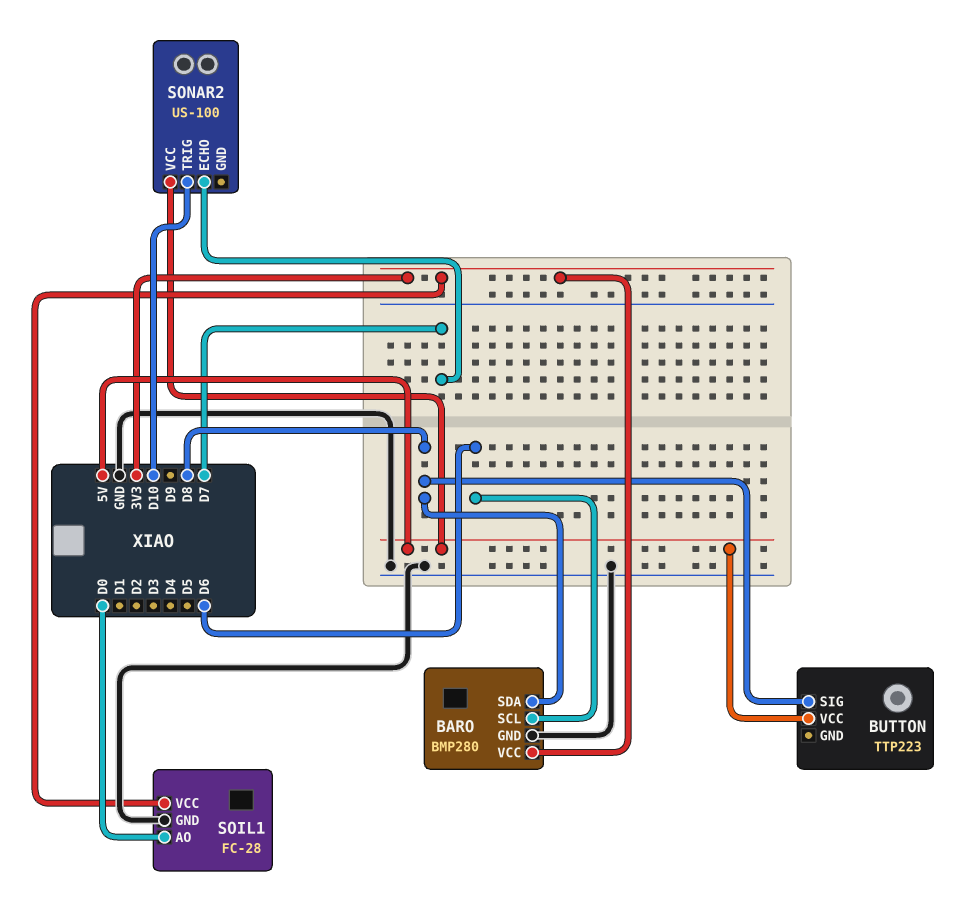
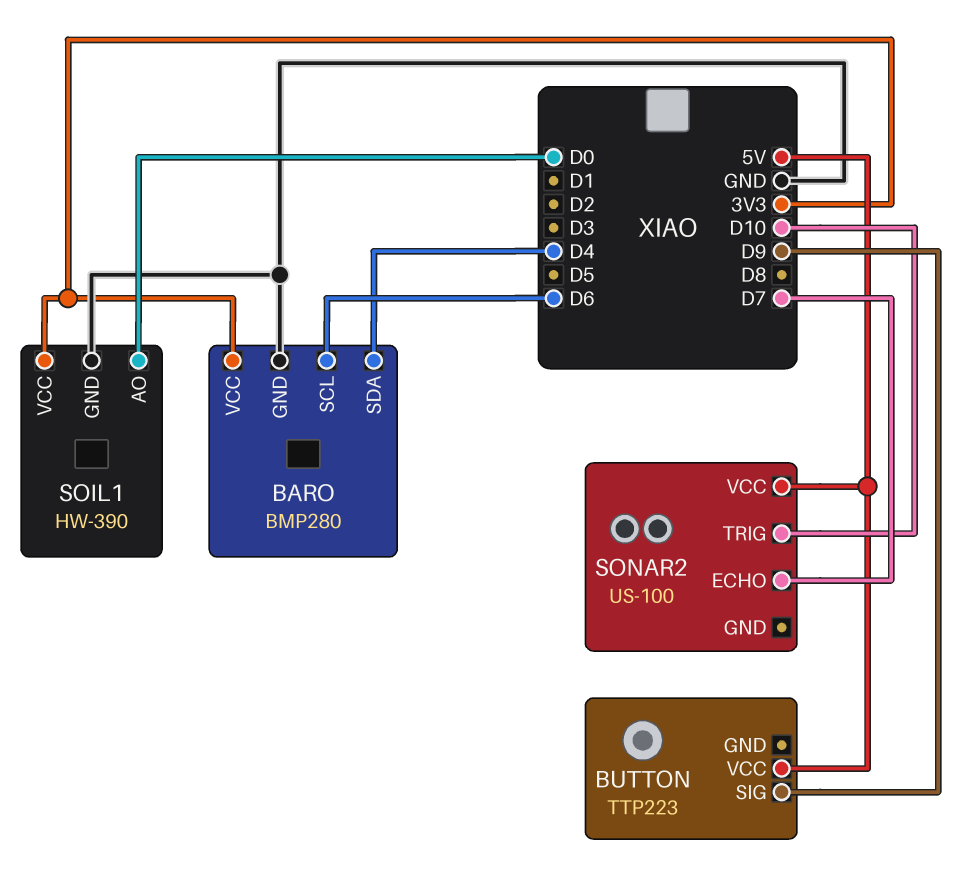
BARO pin SDA: D8 -> D4
BUTTON pin SIG: D8 -> D9
SOIL1: FC-28 -> HW-390

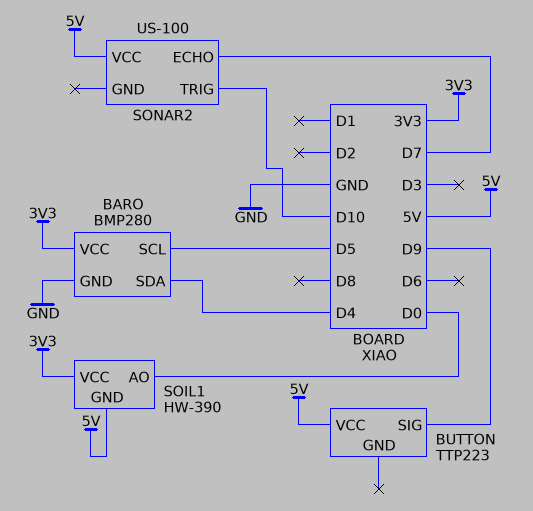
BARO pin SCL: D6 -> D5
SOIL1 pin GND: GND -> 5V

